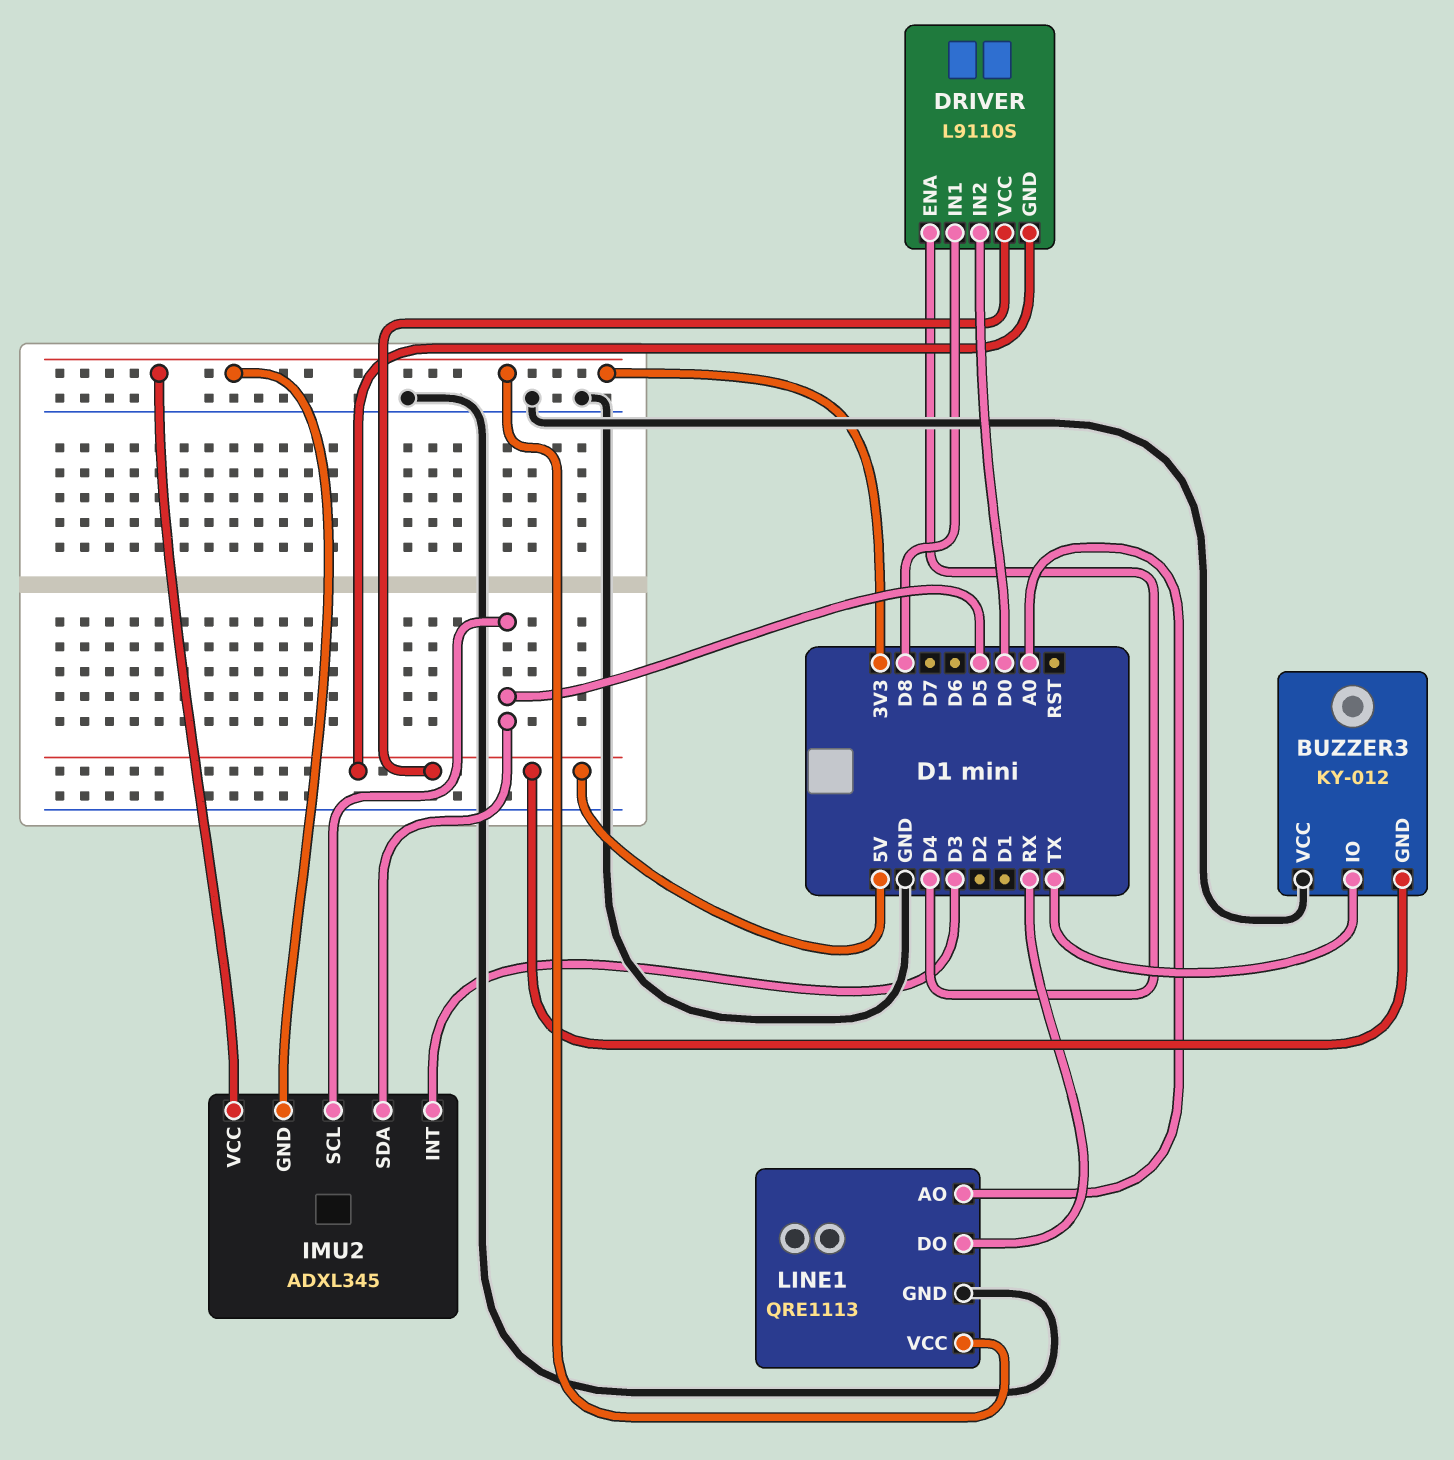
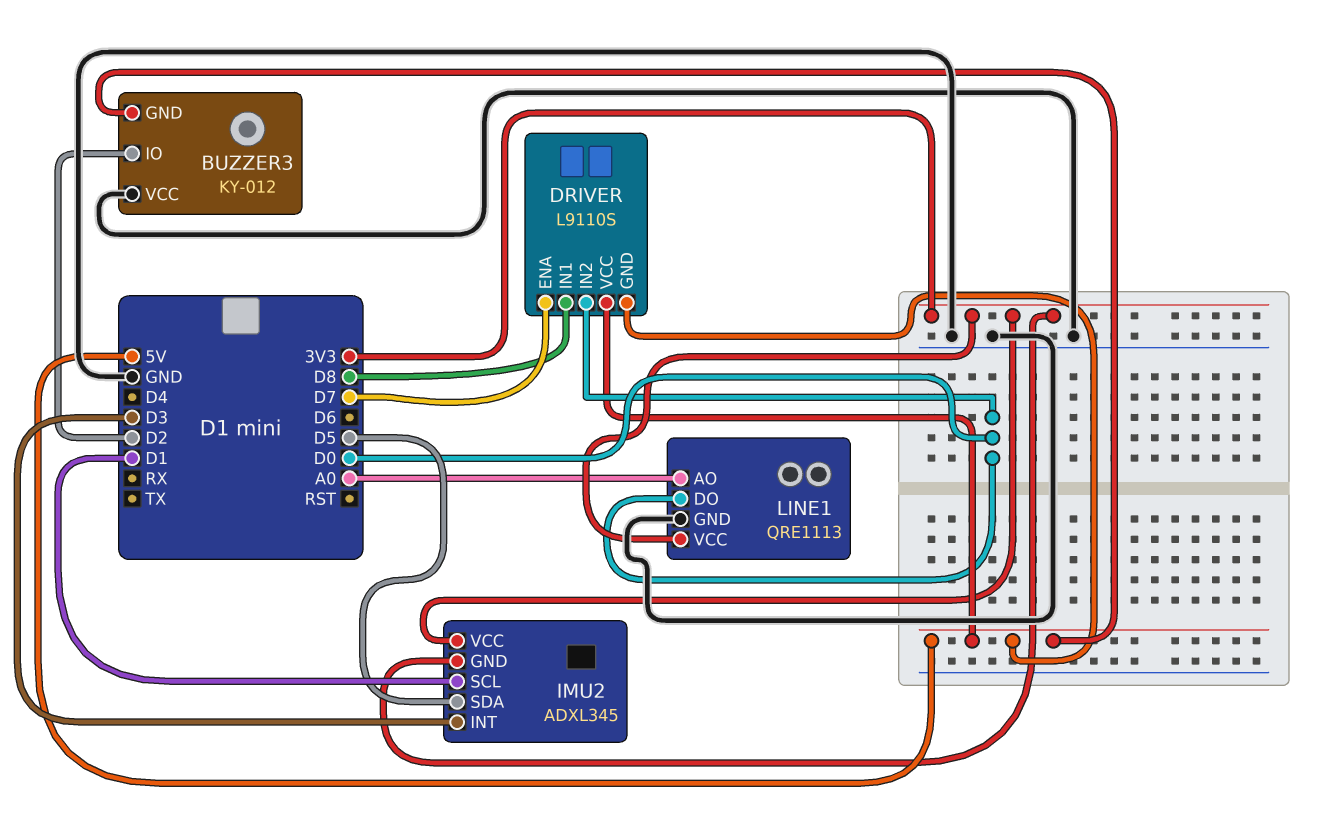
BUZZER3 pin IO: TX -> D2
DRIVER pin ENA: D4 -> D7
IMU2 pin SCL: D5 -> D1
LINE1 pin DO: RX -> D0

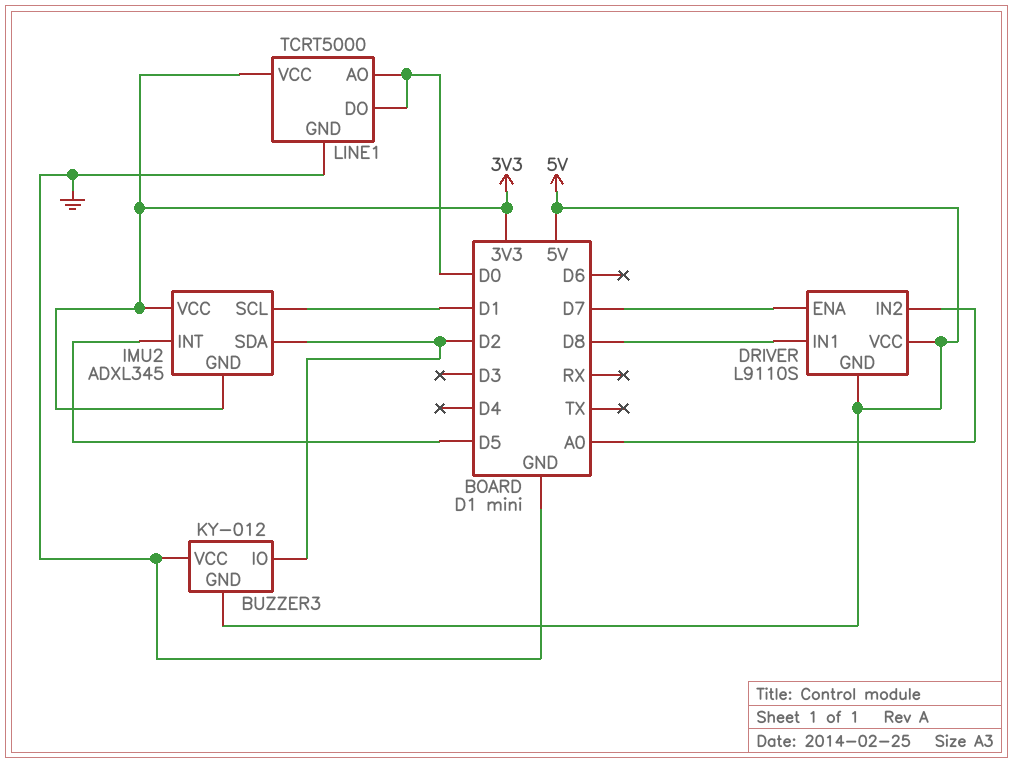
DRIVER pin IN2: D0 -> A0
IMU2 pin INT: D3 -> D5
IMU2 pin SDA: D5 -> D2
LINE1: QRE1113 -> TCRT5000
LINE1 pin AO: A0 -> D0

